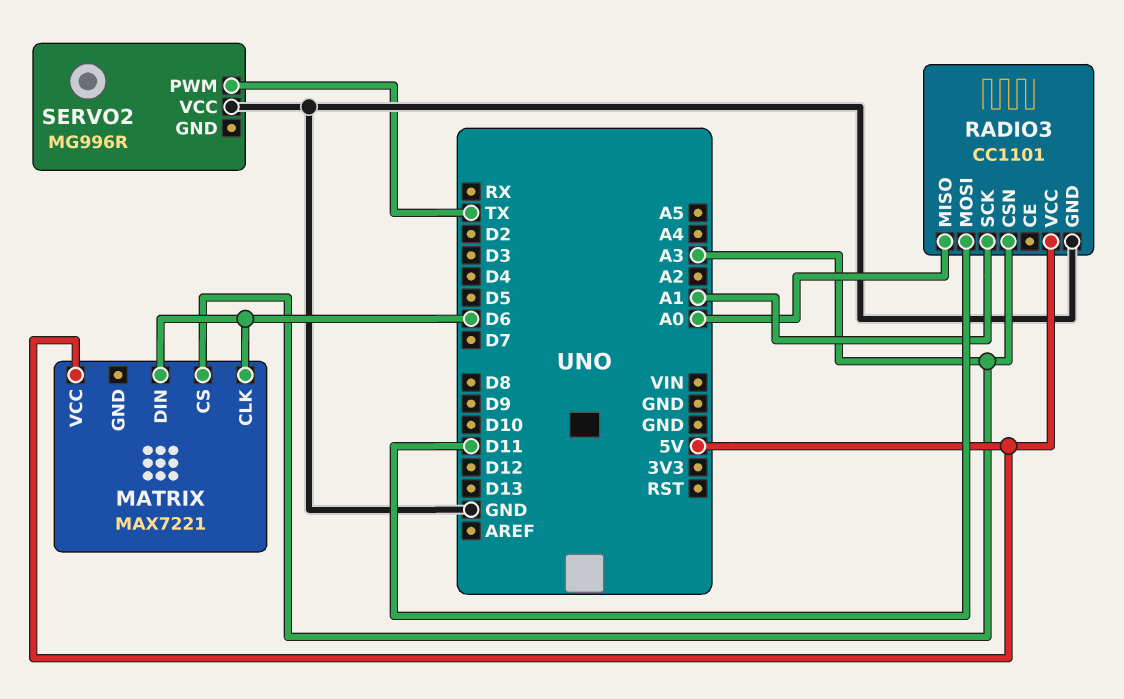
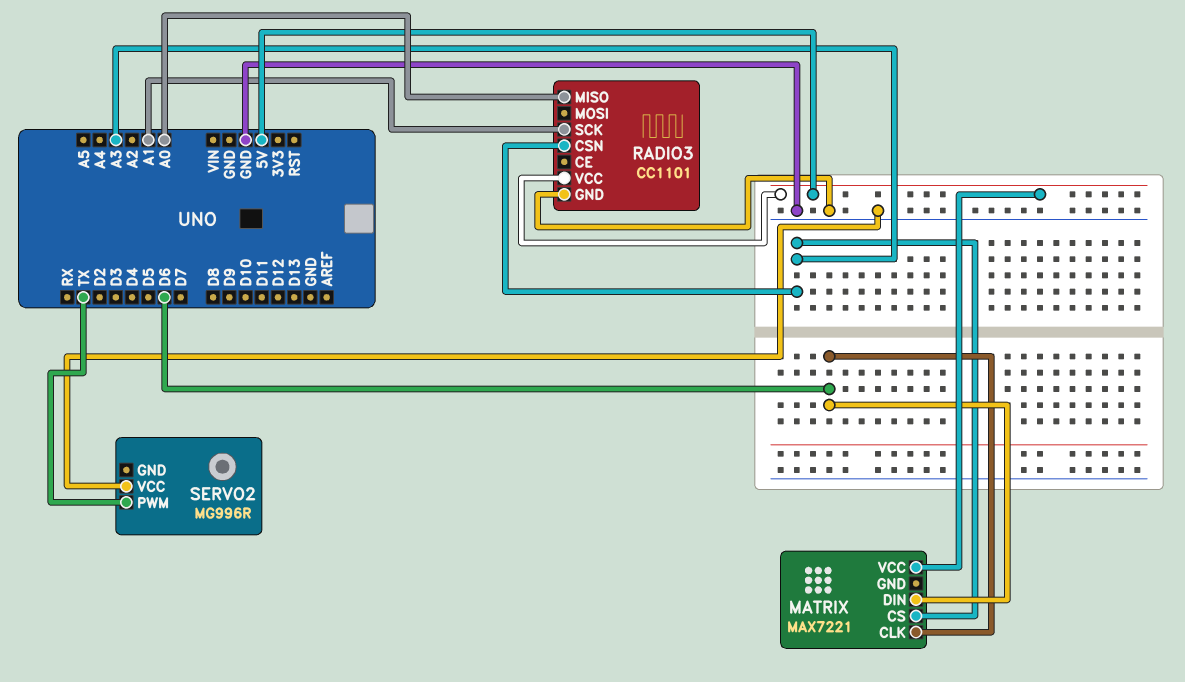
RADIO3 pin MOSI: D11 -> none

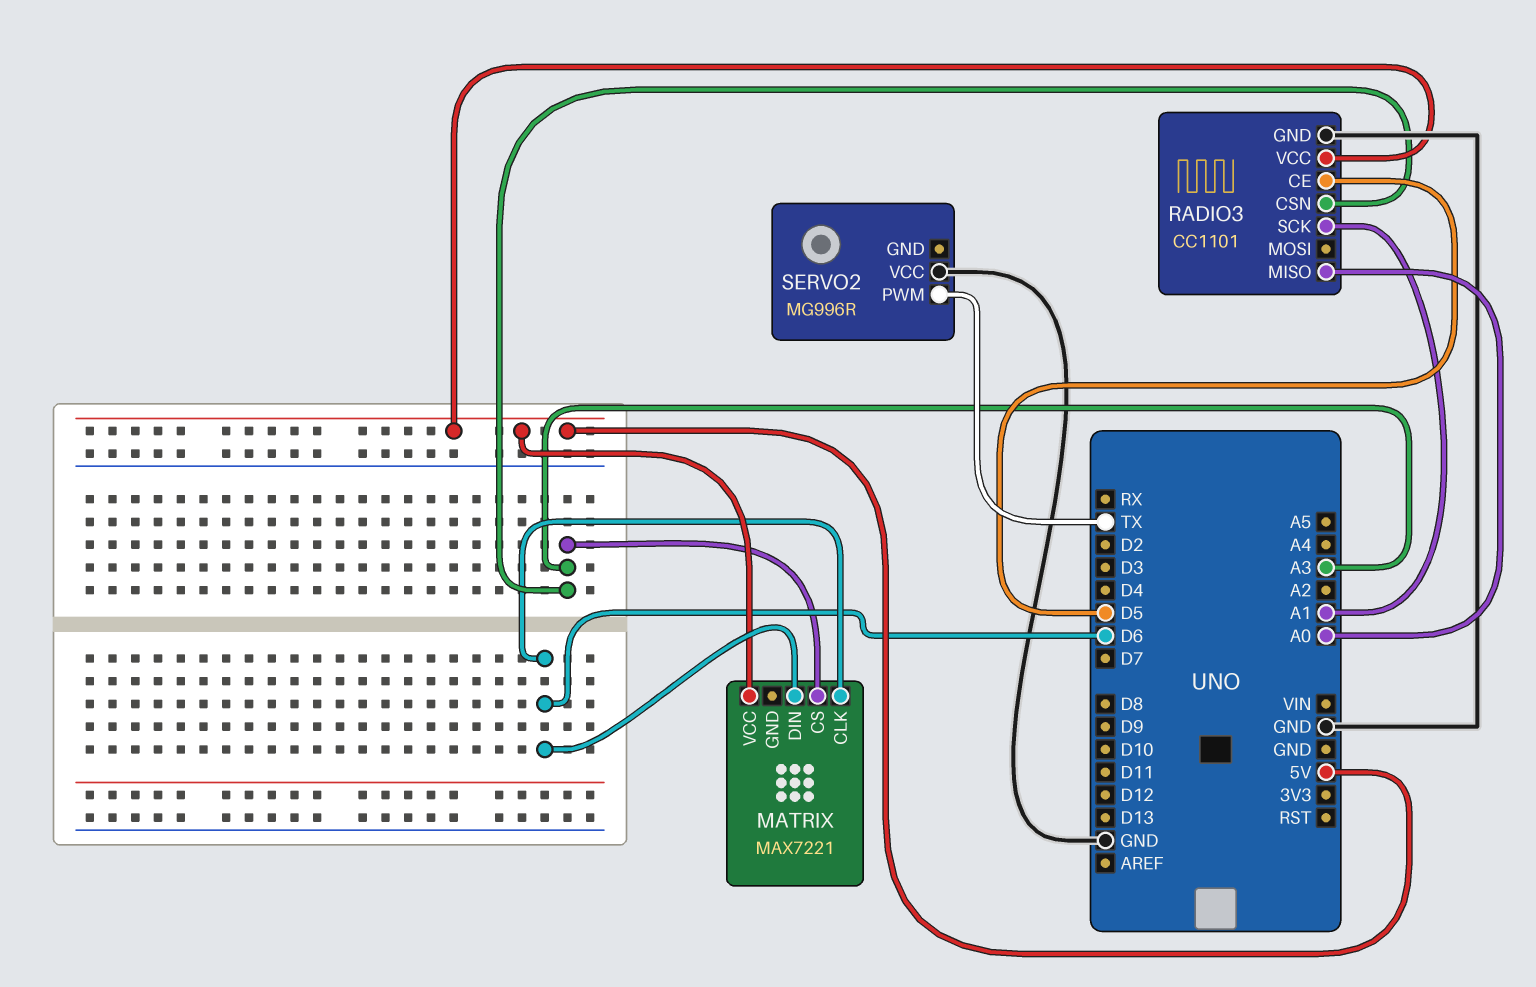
RADIO3 pin CE: none -> D5

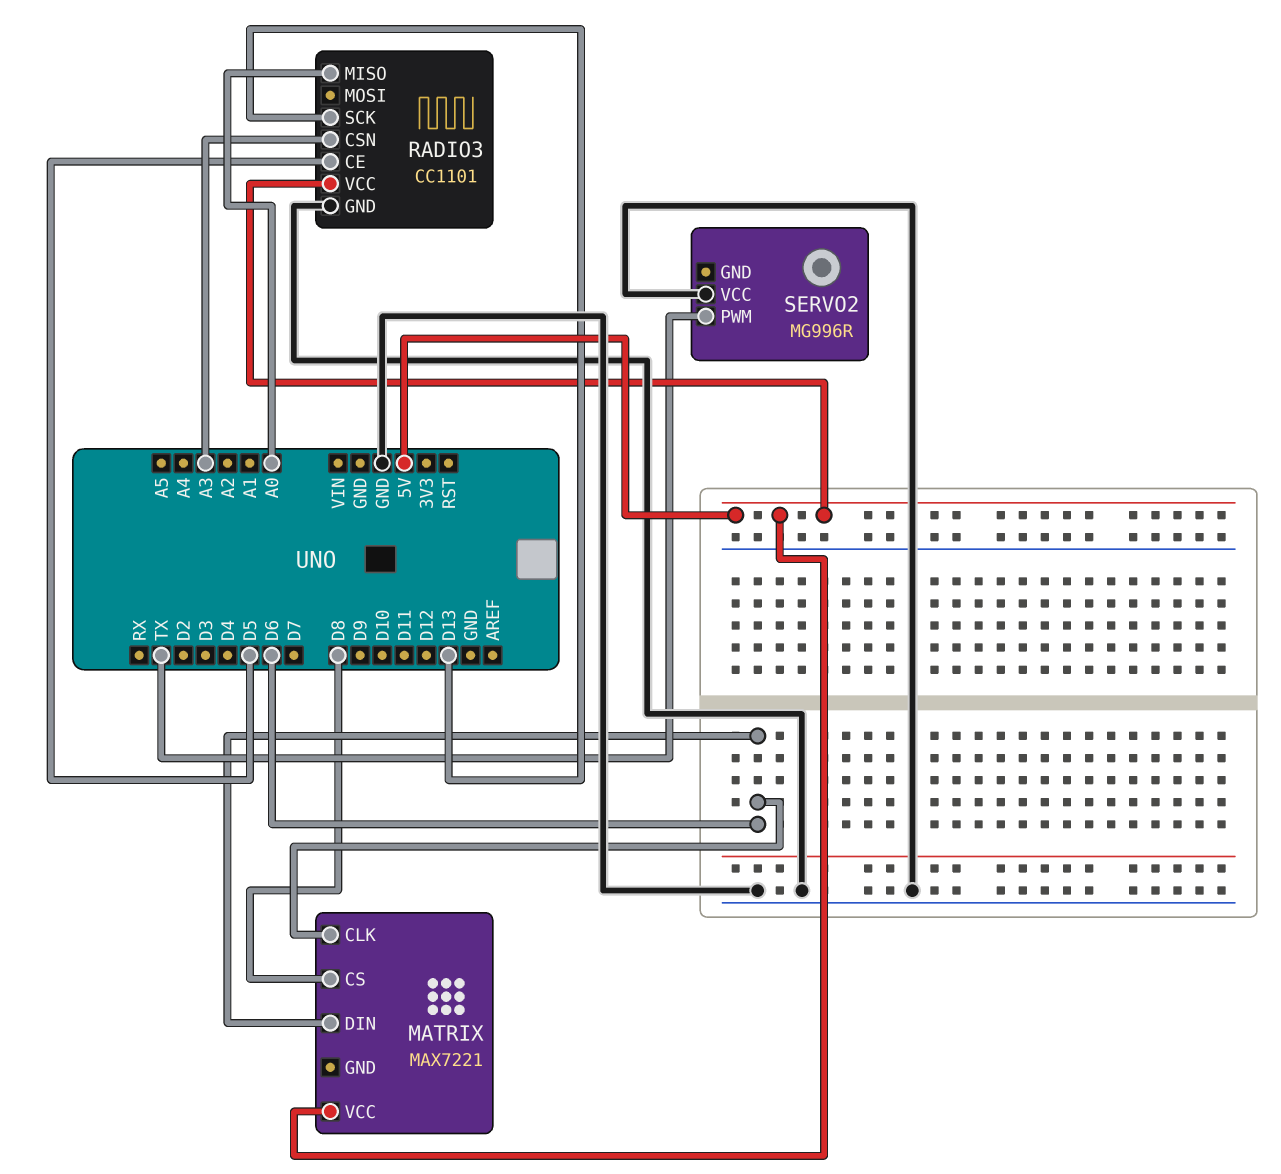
MATRIX pin CS: A3 -> D8
RADIO3 pin SCK: A1 -> D13

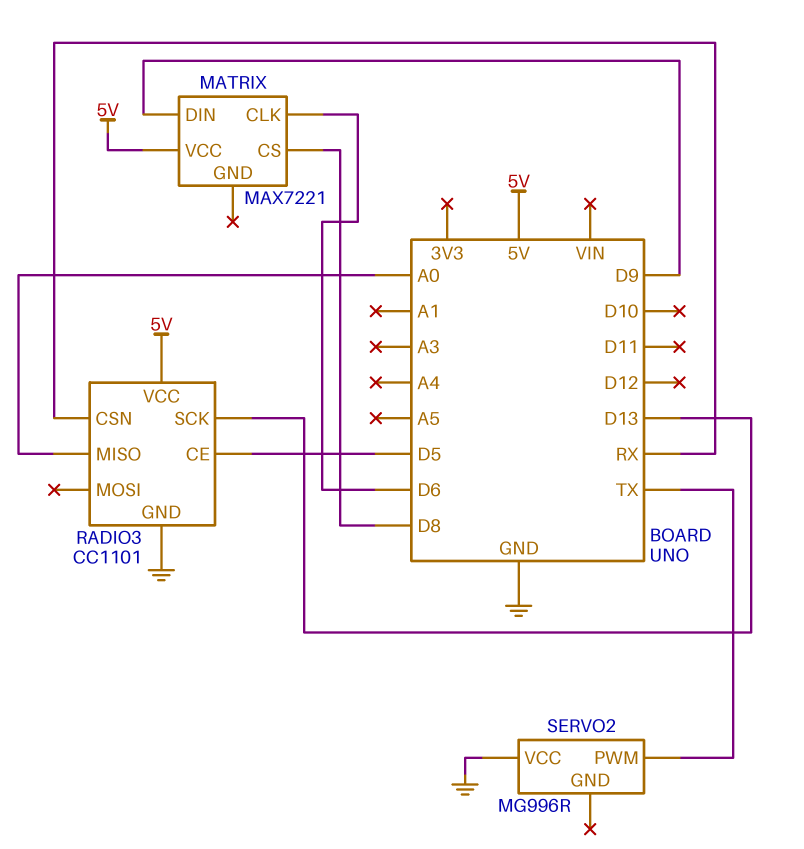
MATRIX pin DIN: D6 -> D9
RADIO3 pin CSN: A3 -> RX

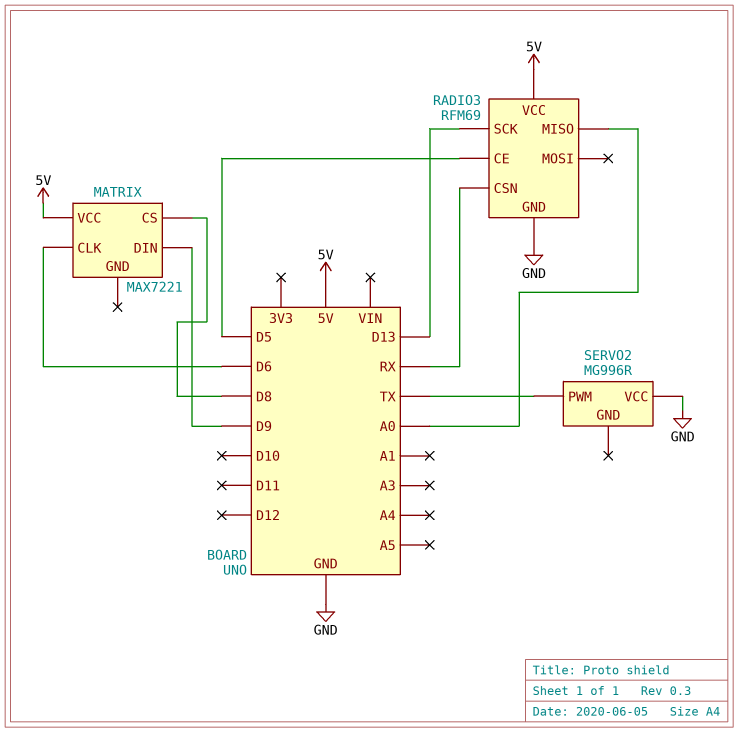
RADIO3: CC1101 -> RFM69

